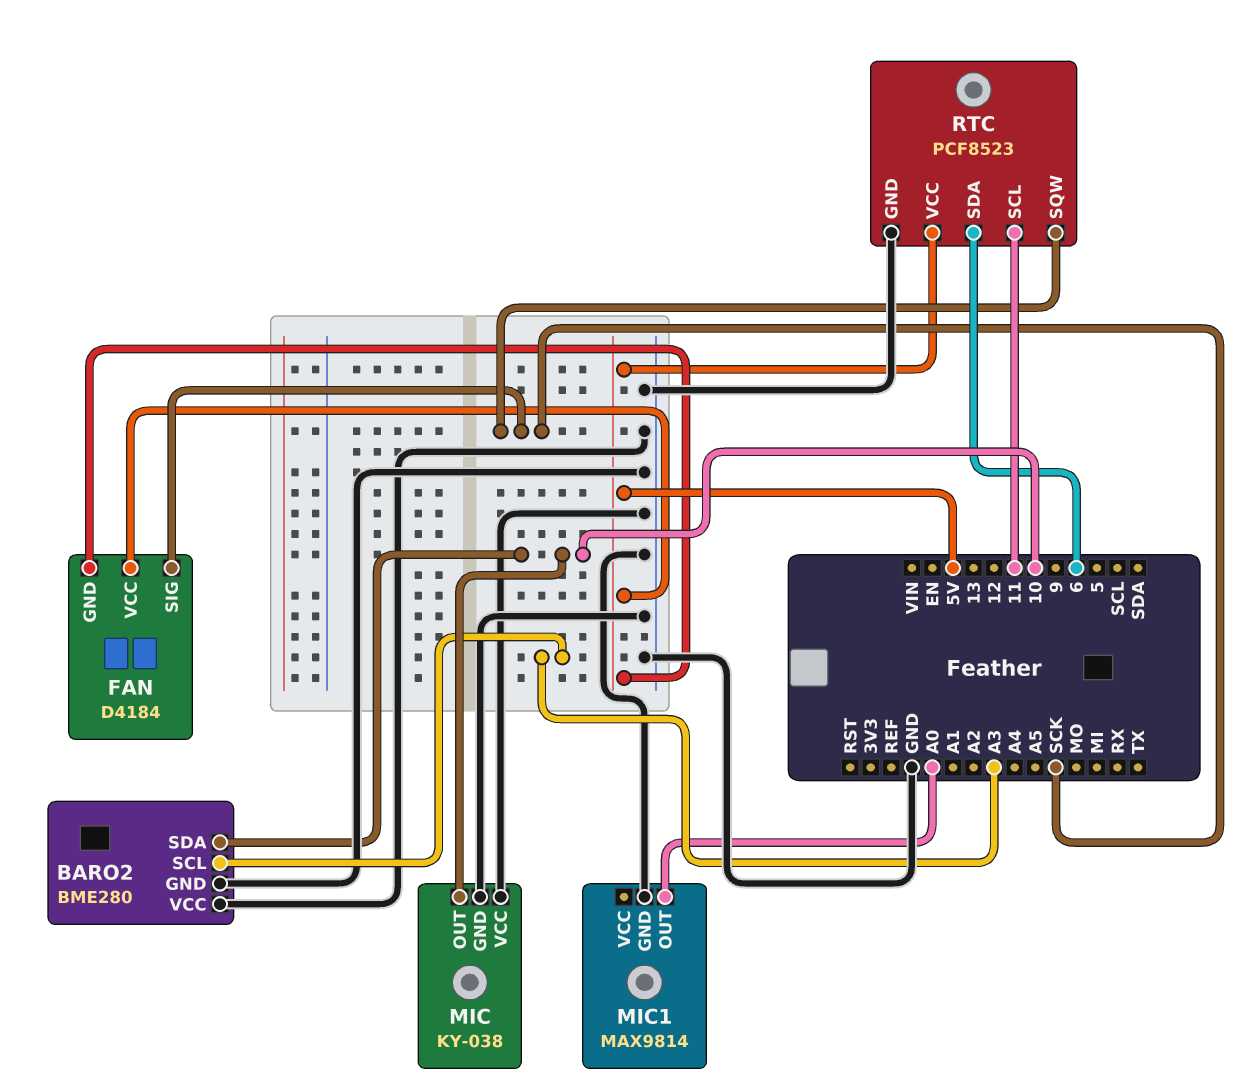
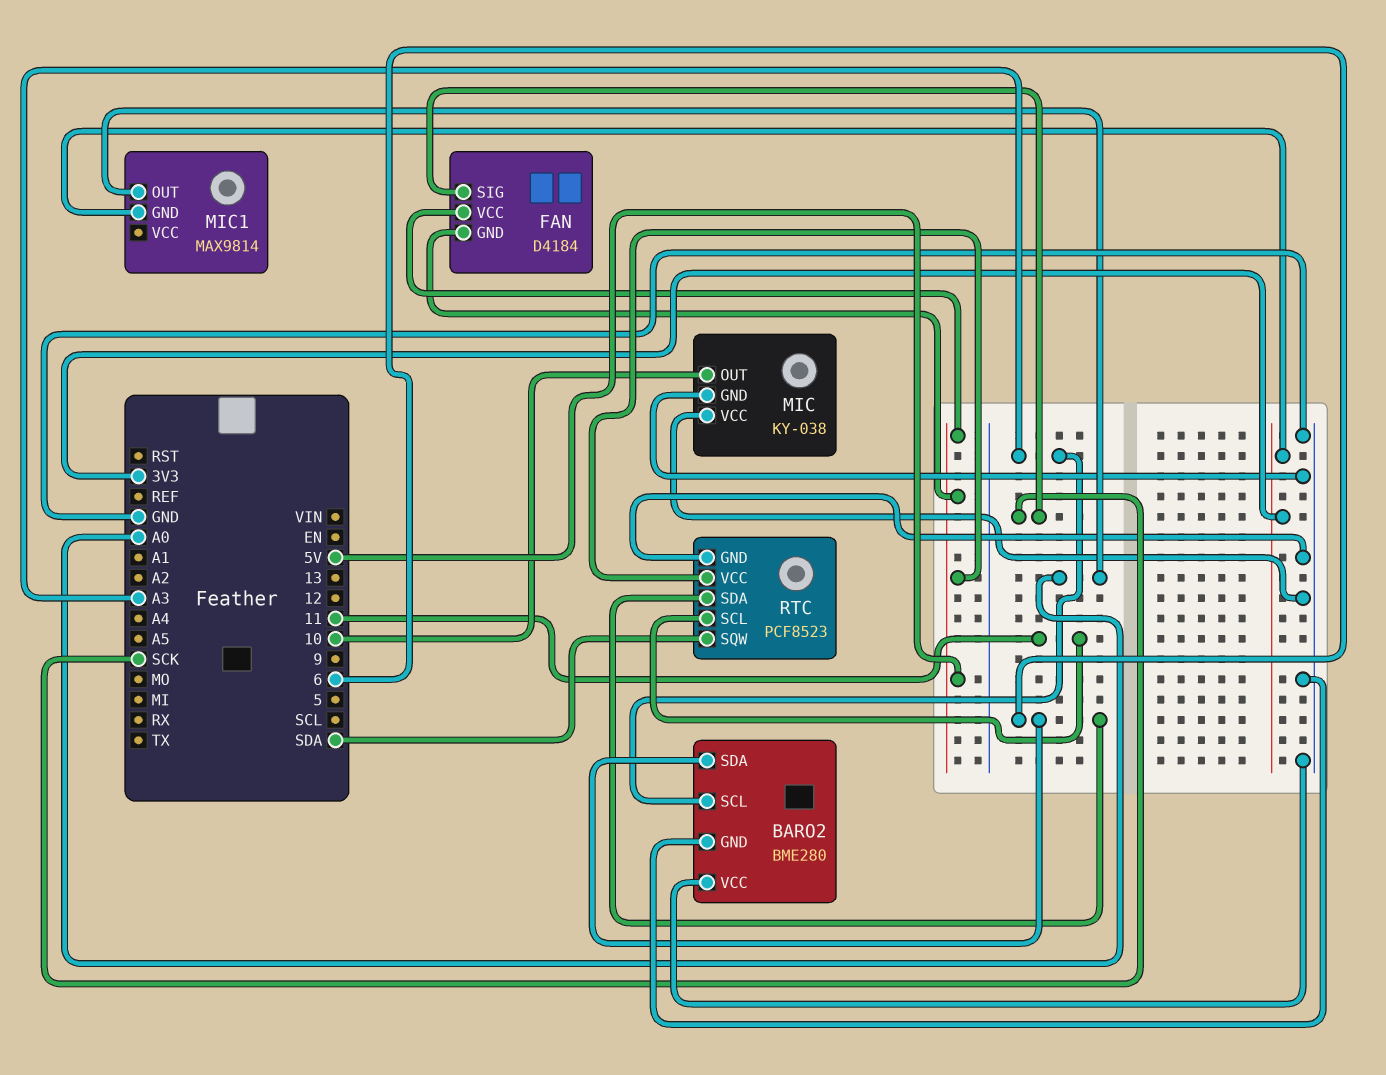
BARO2 pin SDA: 10 -> 6
MIC1 pin GND: GND -> 3V3
RTC pin SQW: SCK -> SDA

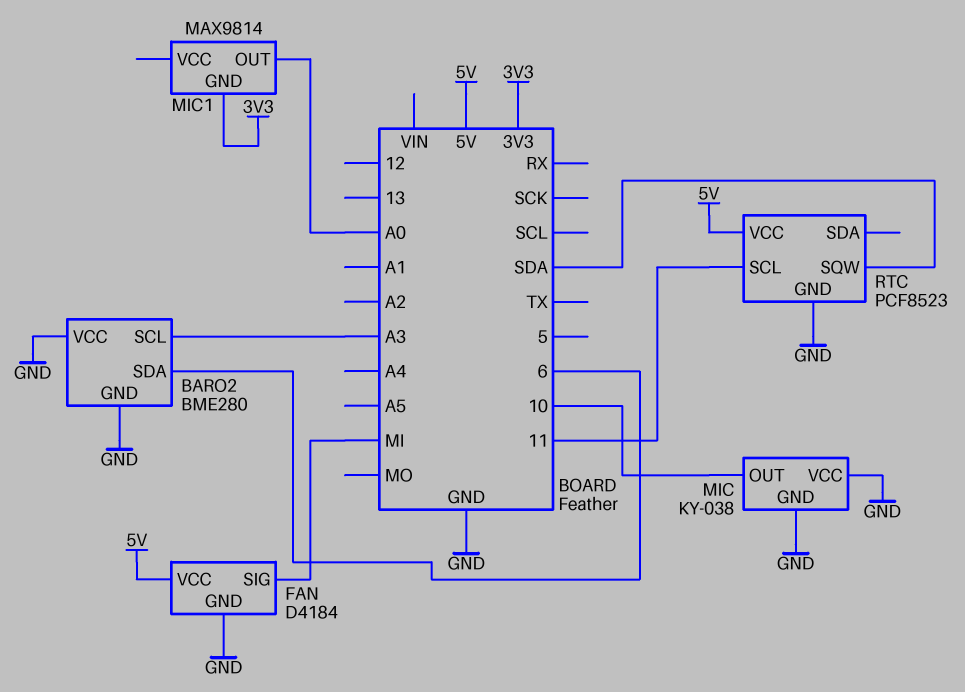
FAN pin GND: 5V -> GND
FAN pin SIG: SCK -> MI
RTC pin SDA: 6 -> none

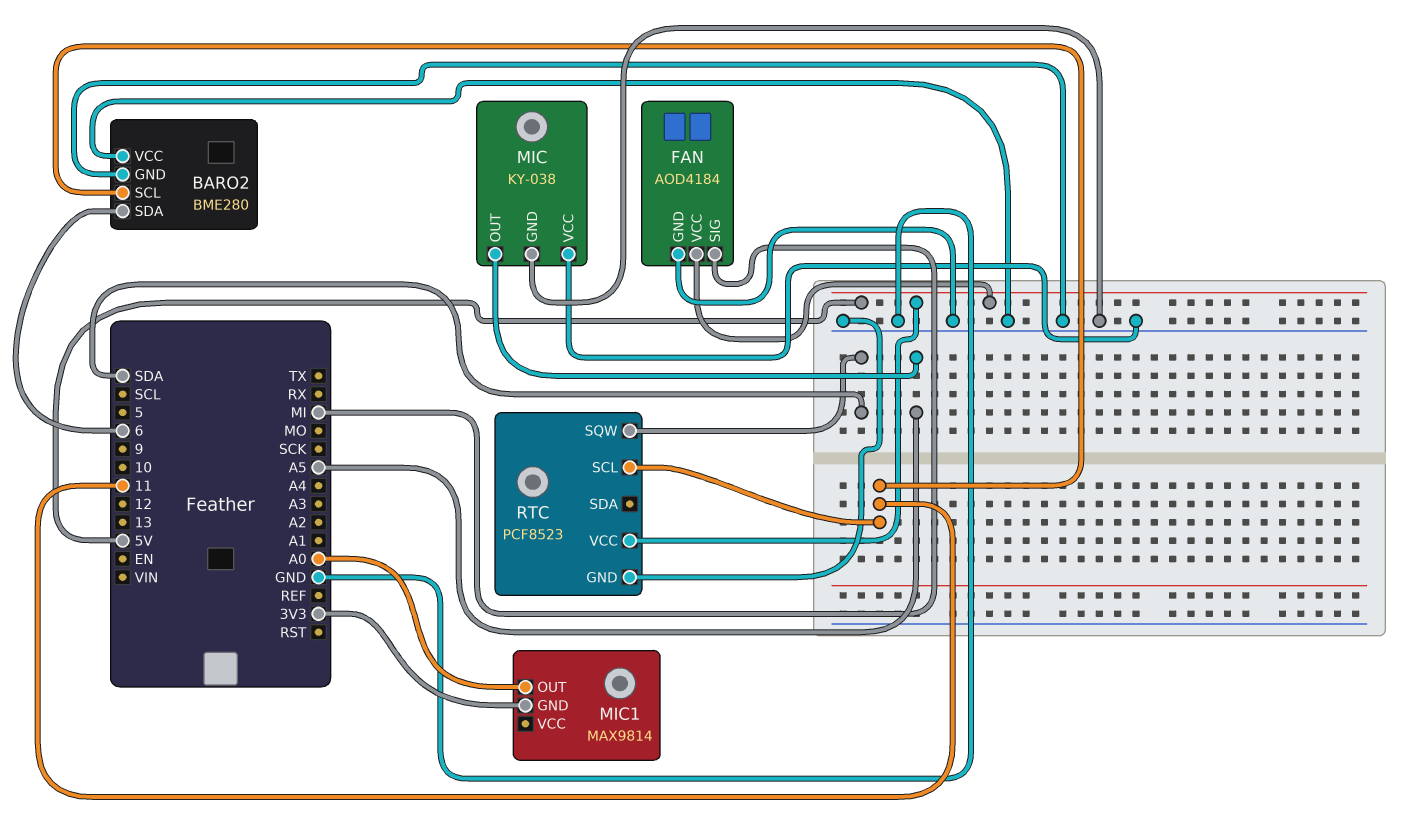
BARO2 pin SCL: A3 -> 11
FAN: D4184 -> AOD4184
MIC pin OUT: 10 -> A5

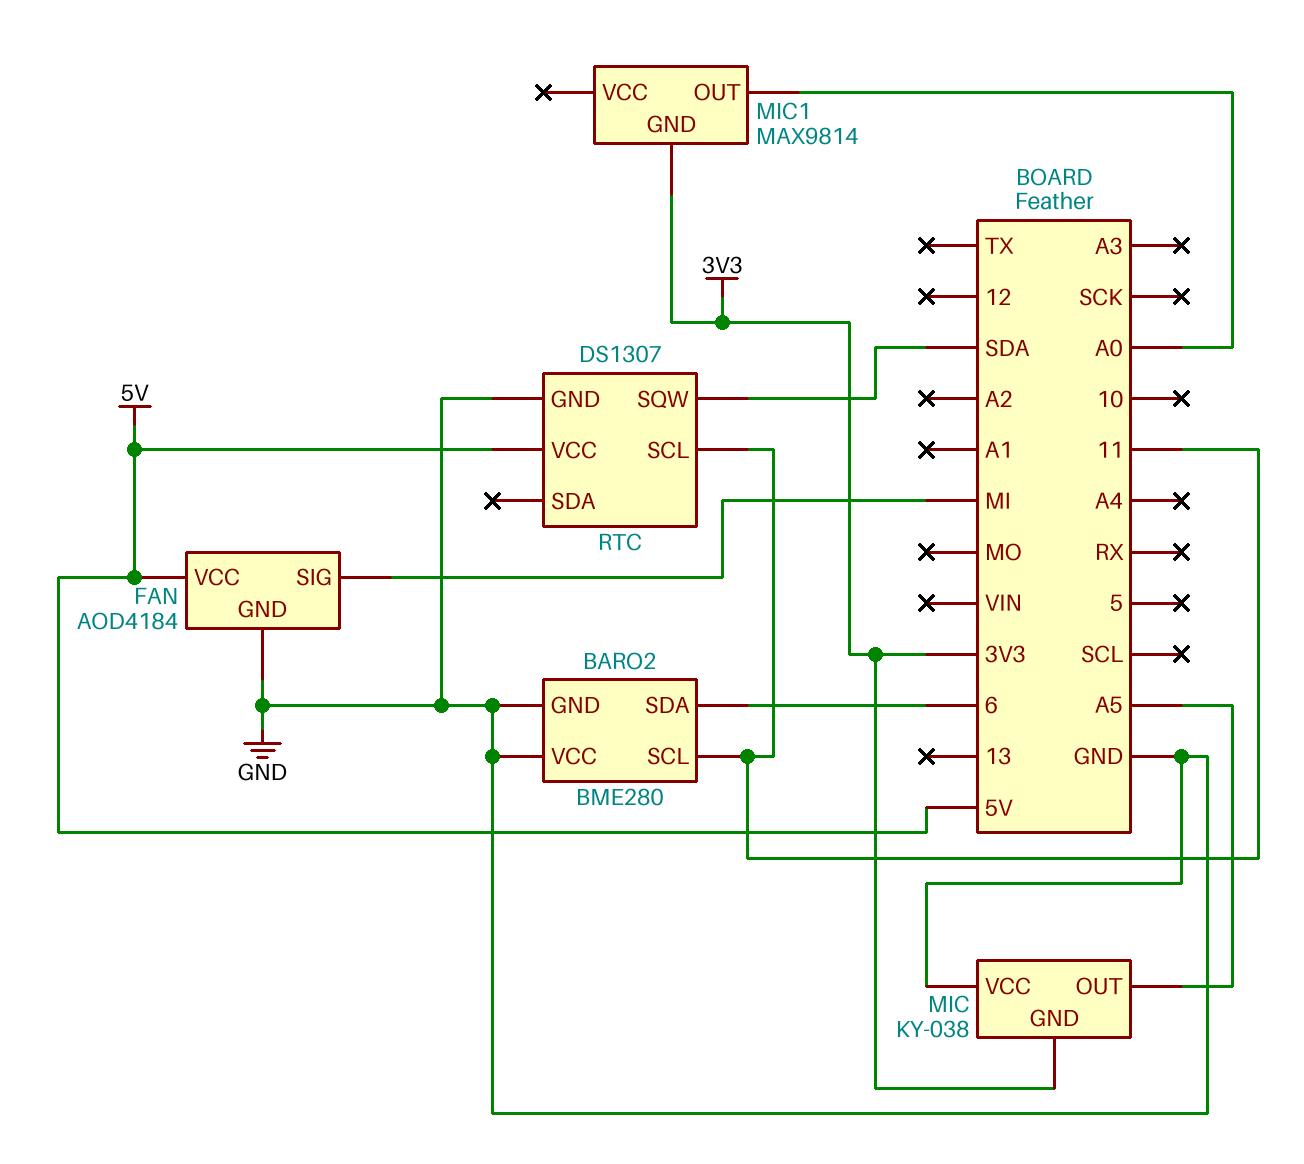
MIC pin GND: GND -> 3V3
RTC: PCF8523 -> DS1307

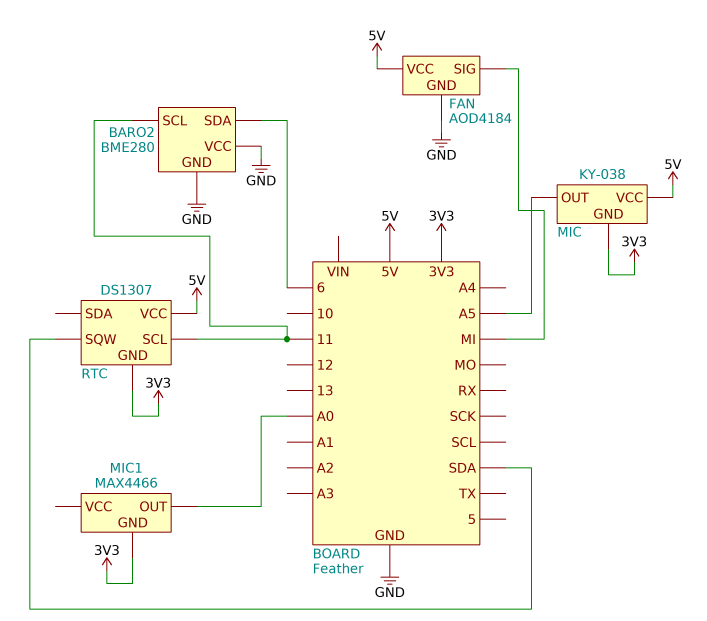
MIC pin VCC: GND -> 5V
MIC1: MAX9814 -> MAX4466
RTC pin GND: GND -> 3V3

